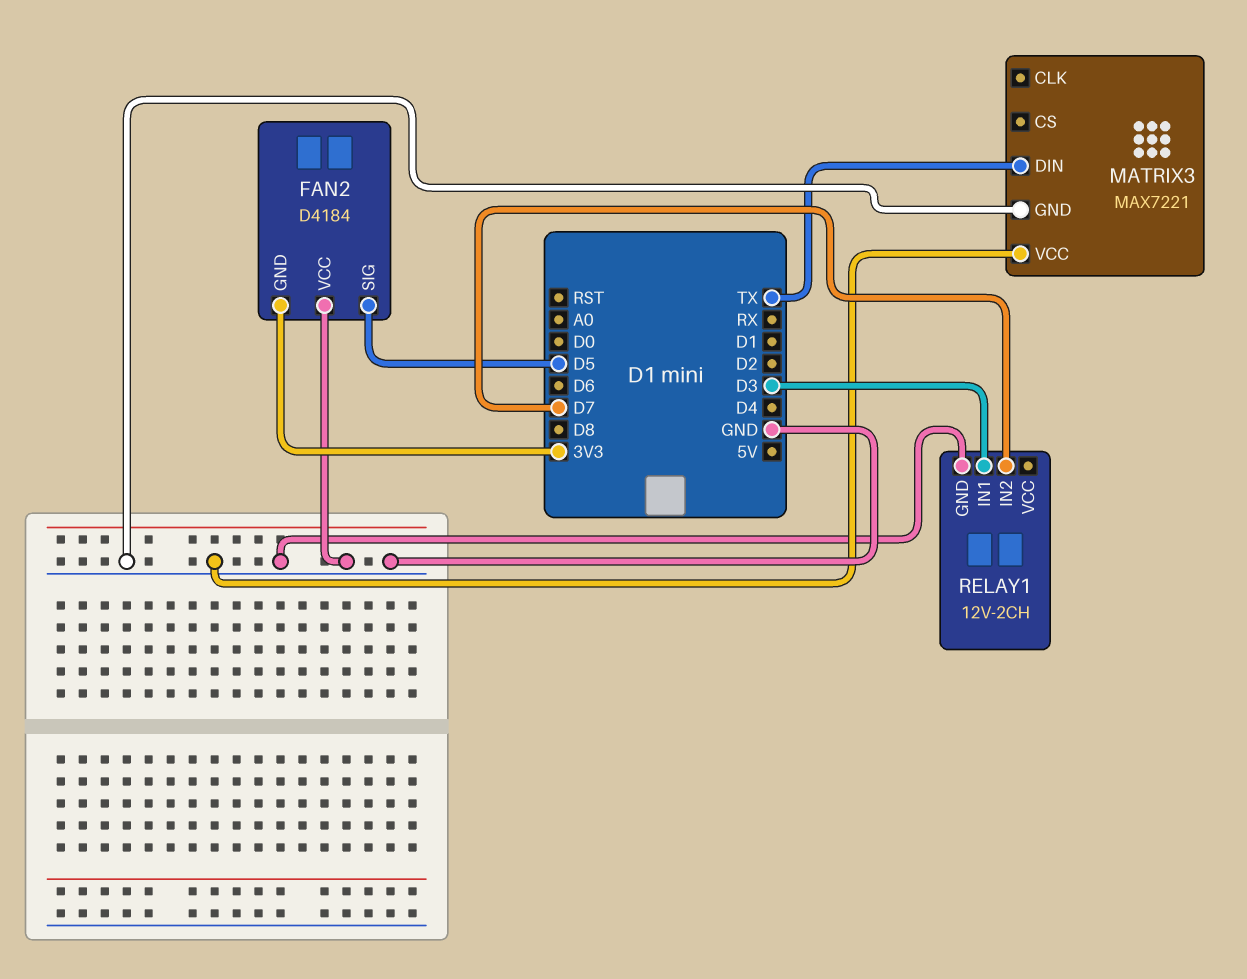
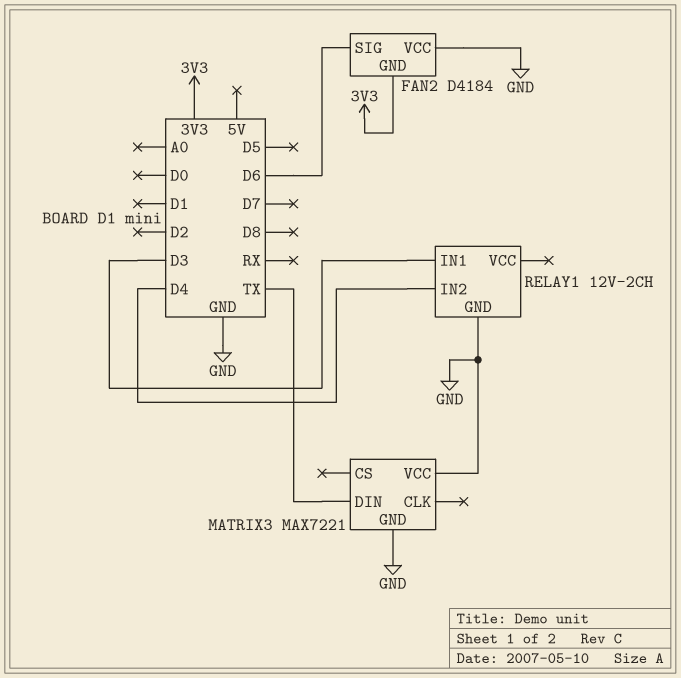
FAN2 pin SIG: D5 -> D6
RELAY1 pin IN2: D7 -> D4

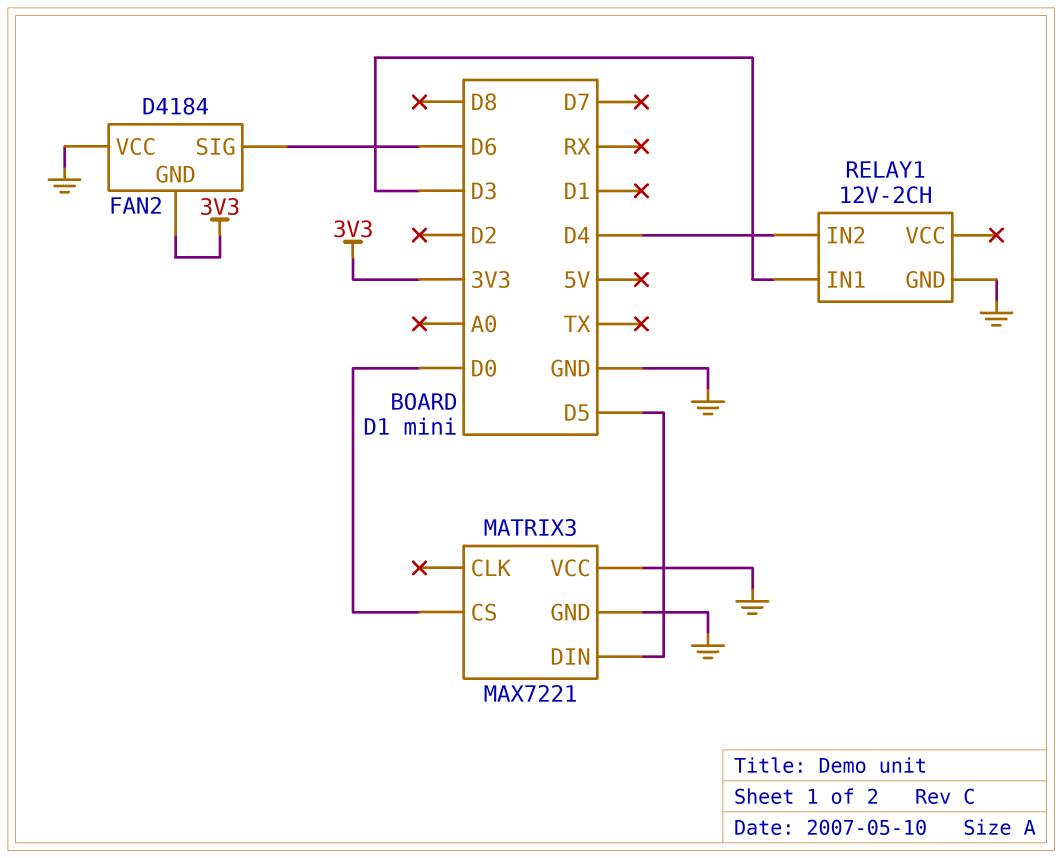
MATRIX3 pin CS: none -> D0
MATRIX3 pin DIN: TX -> D5

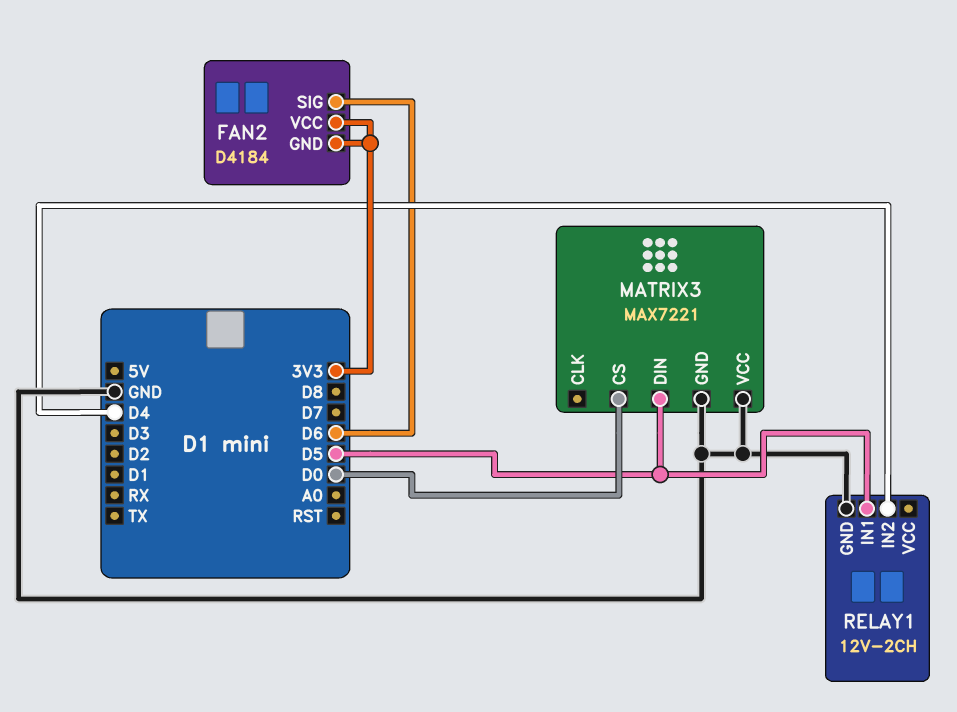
FAN2 pin VCC: GND -> 3V3
RELAY1 pin IN1: D3 -> D5

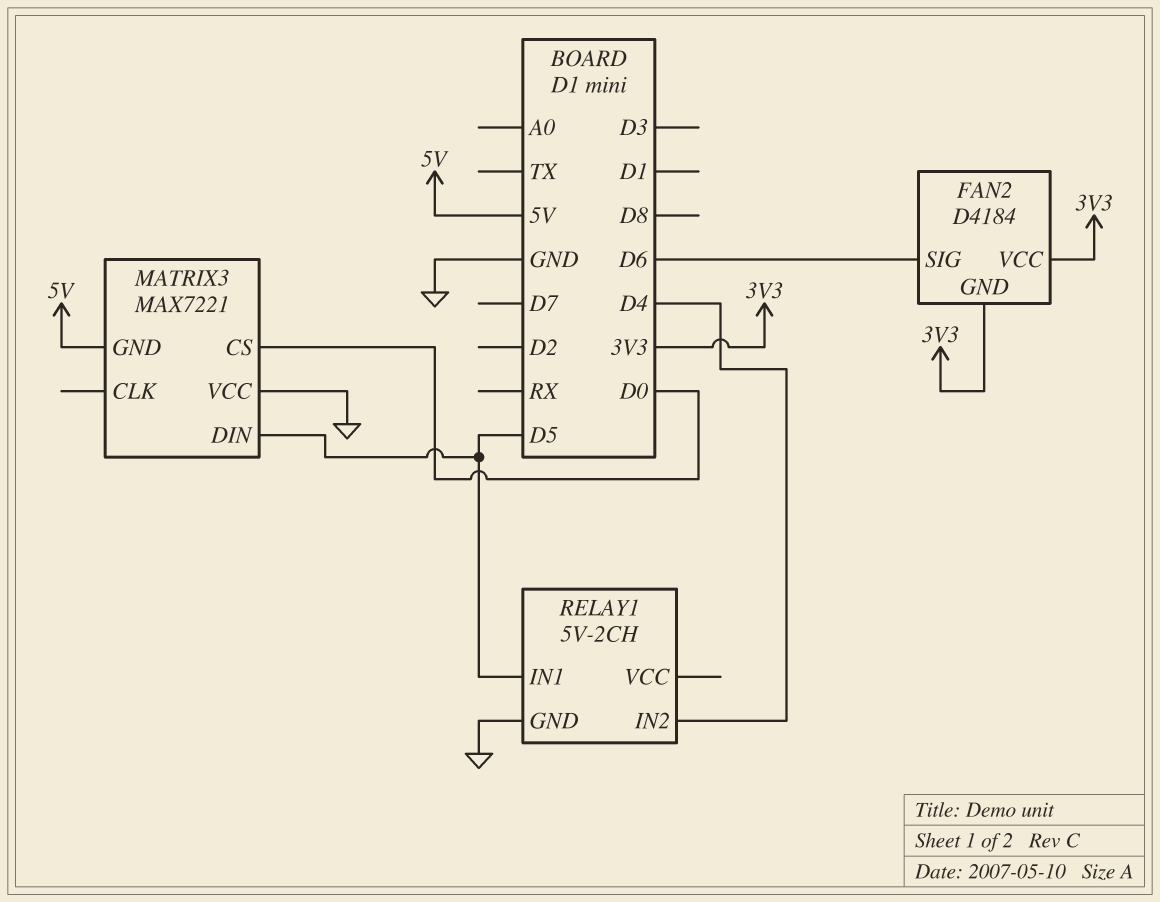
MATRIX3 pin GND: GND -> 5V
RELAY1: 12V-2CH -> 5V-2CH

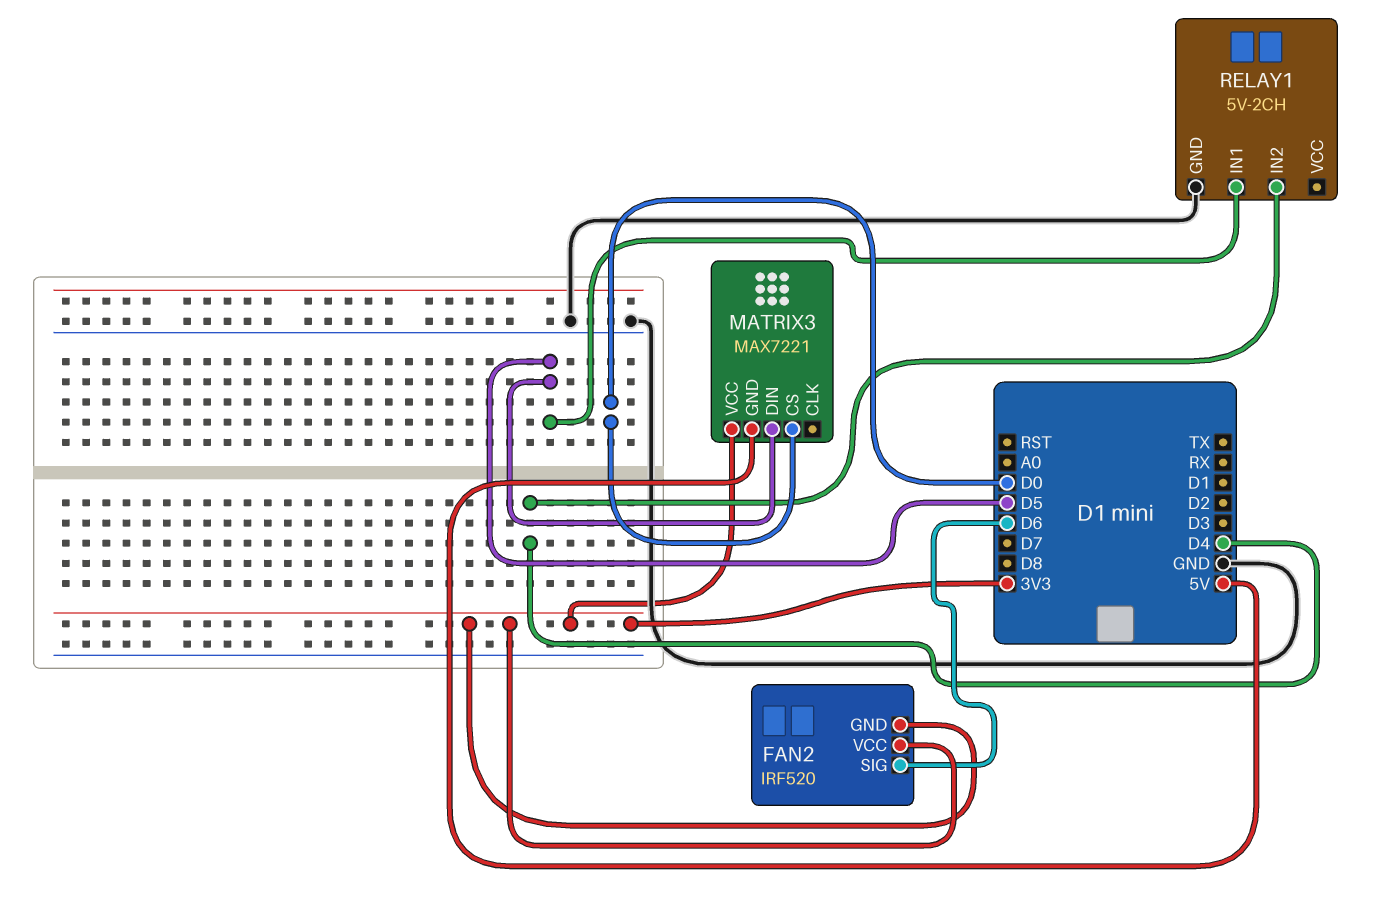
FAN2: D4184 -> IRF520
MATRIX3 pin VCC: GND -> 3V3

